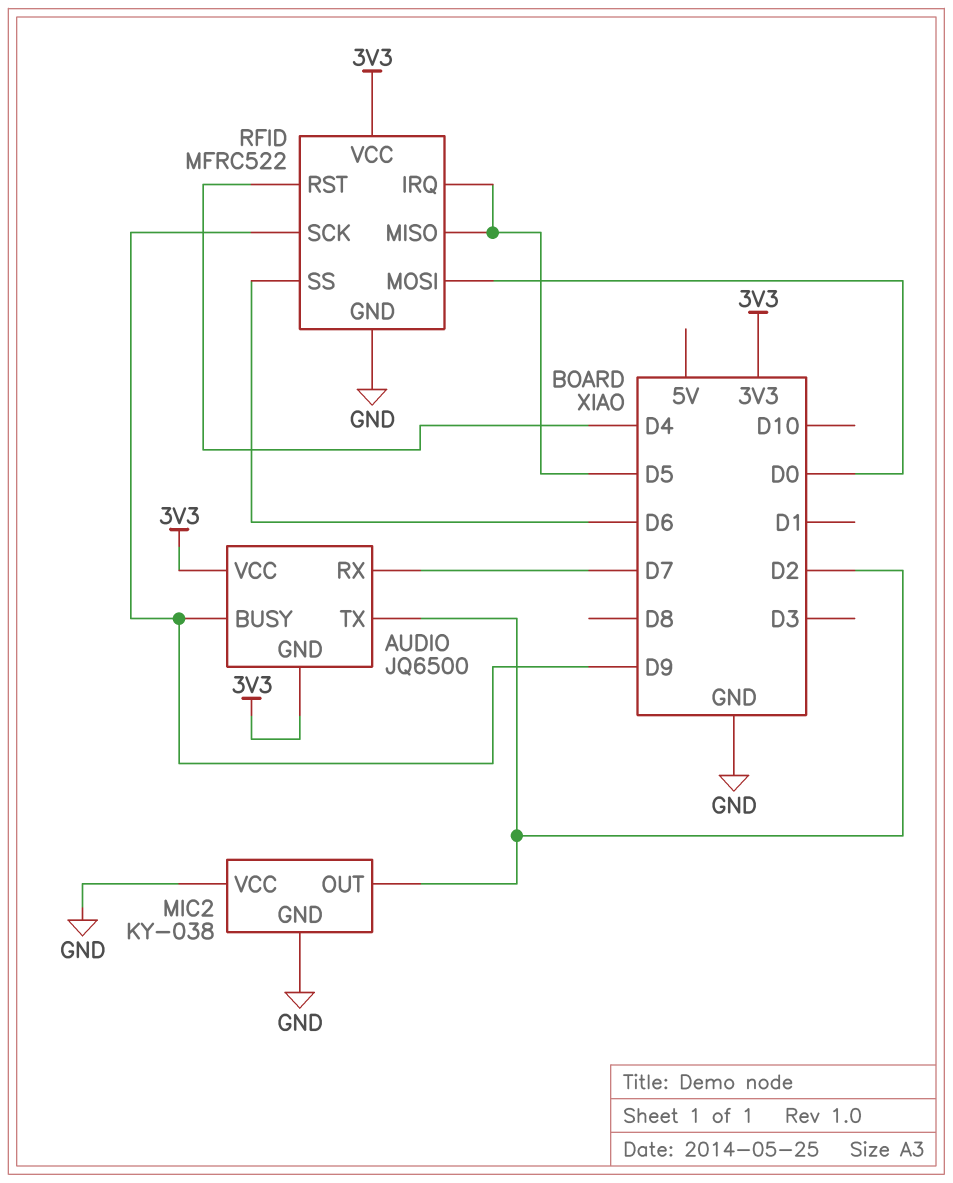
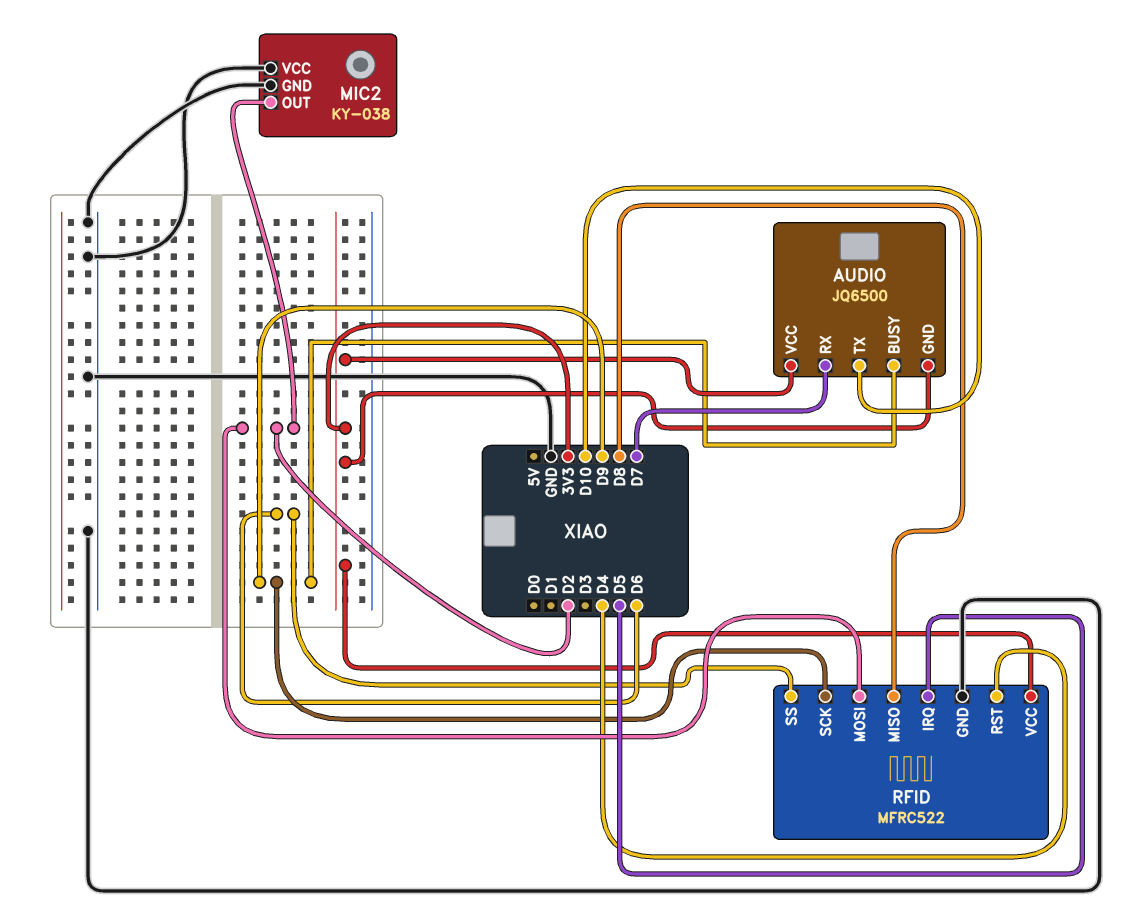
AUDIO pin TX: D2 -> D10
RFID pin MISO: D5 -> D8
RFID pin MOSI: D0 -> D2

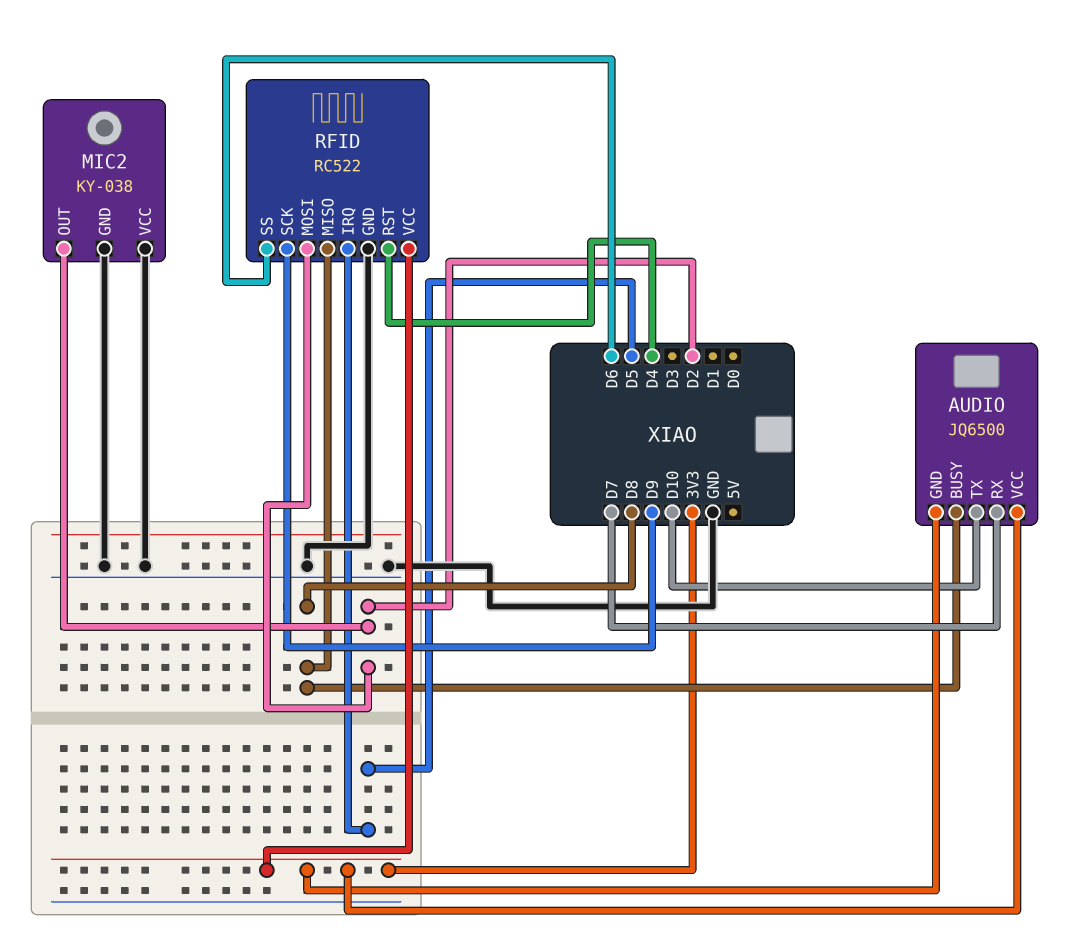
AUDIO pin BUSY: D9 -> D8
RFID: MFRC522 -> RC522

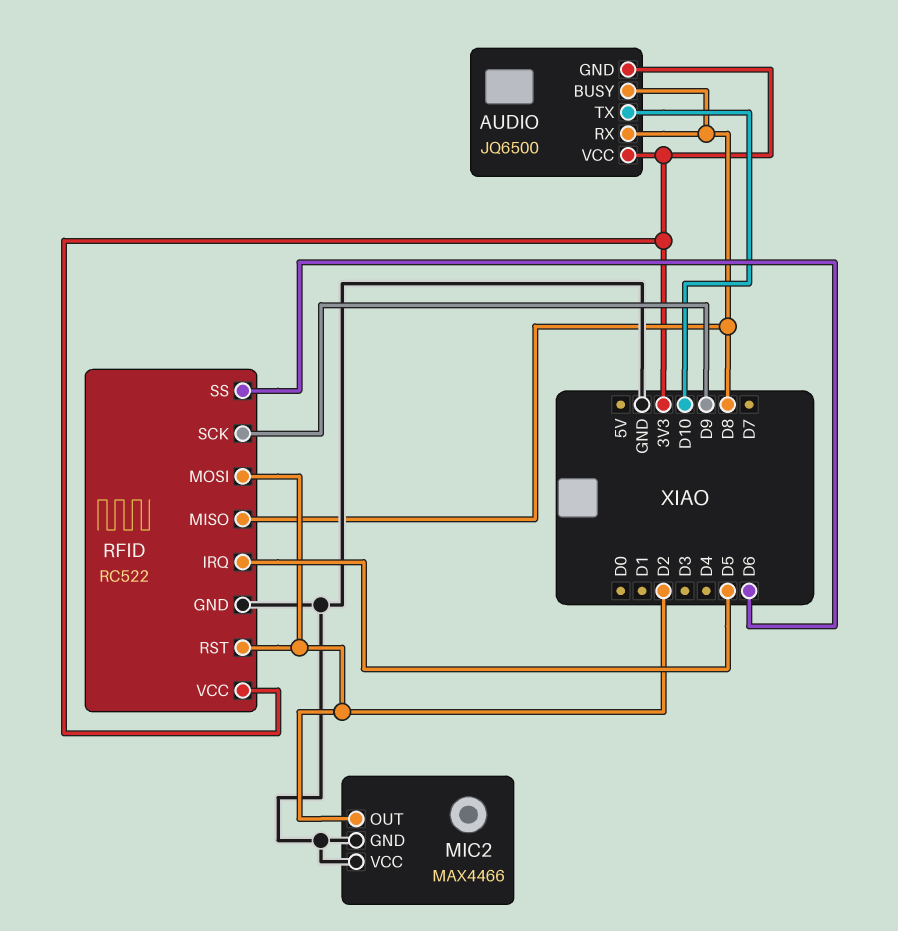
AUDIO pin RX: D7 -> D8
MIC2: KY-038 -> MAX4466
RFID pin RST: D4 -> D2

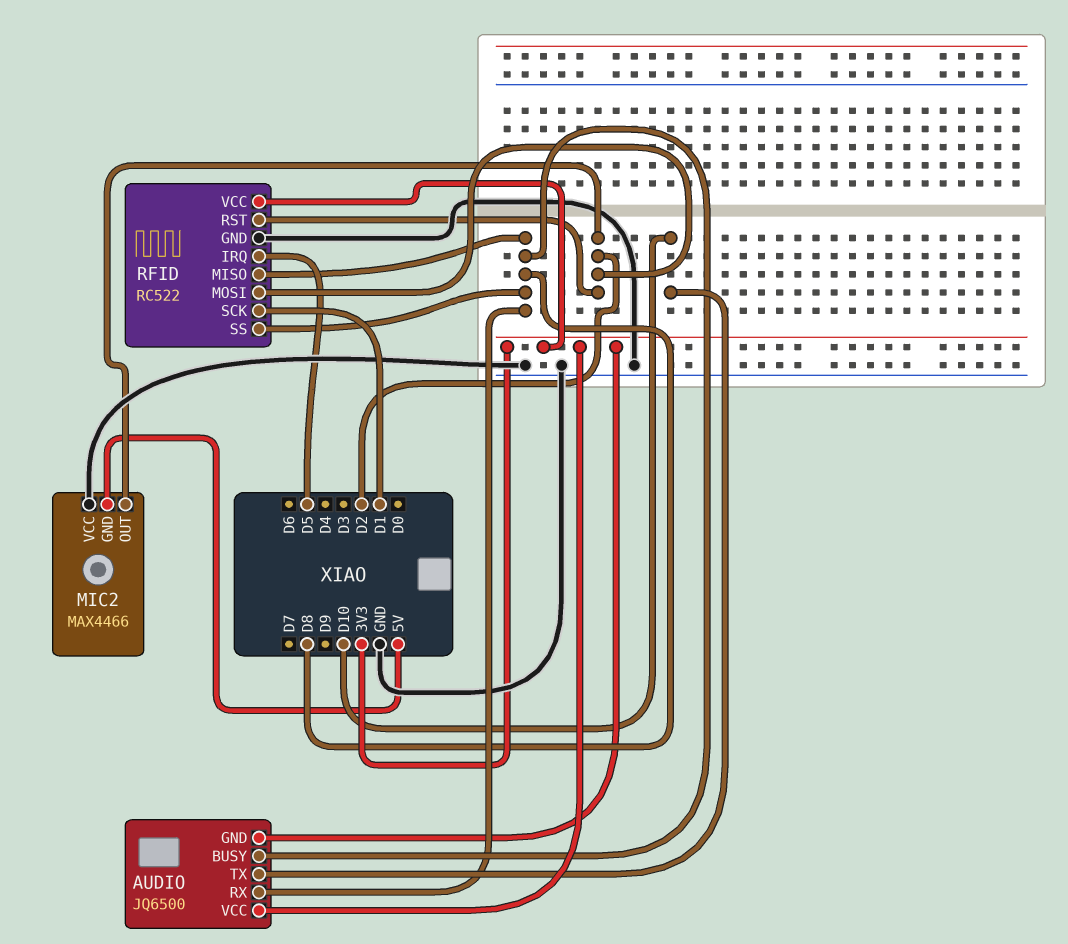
MIC2 pin GND: GND -> 5V
RFID pin SCK: D9 -> D1
RFID pin SS: D6 -> D8

